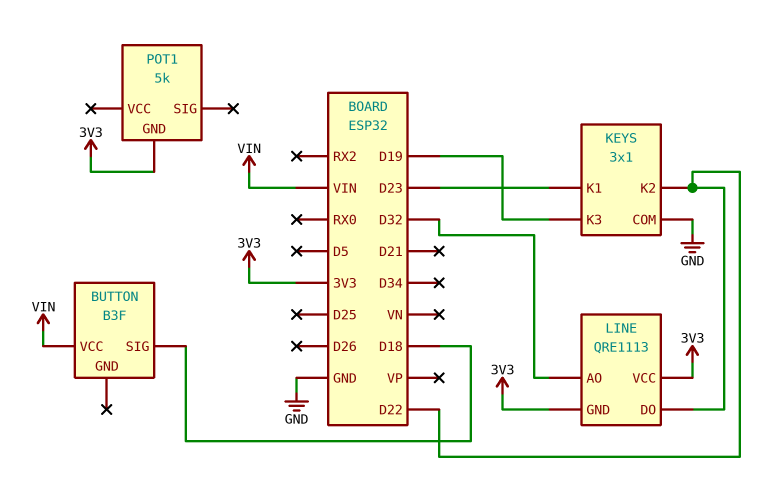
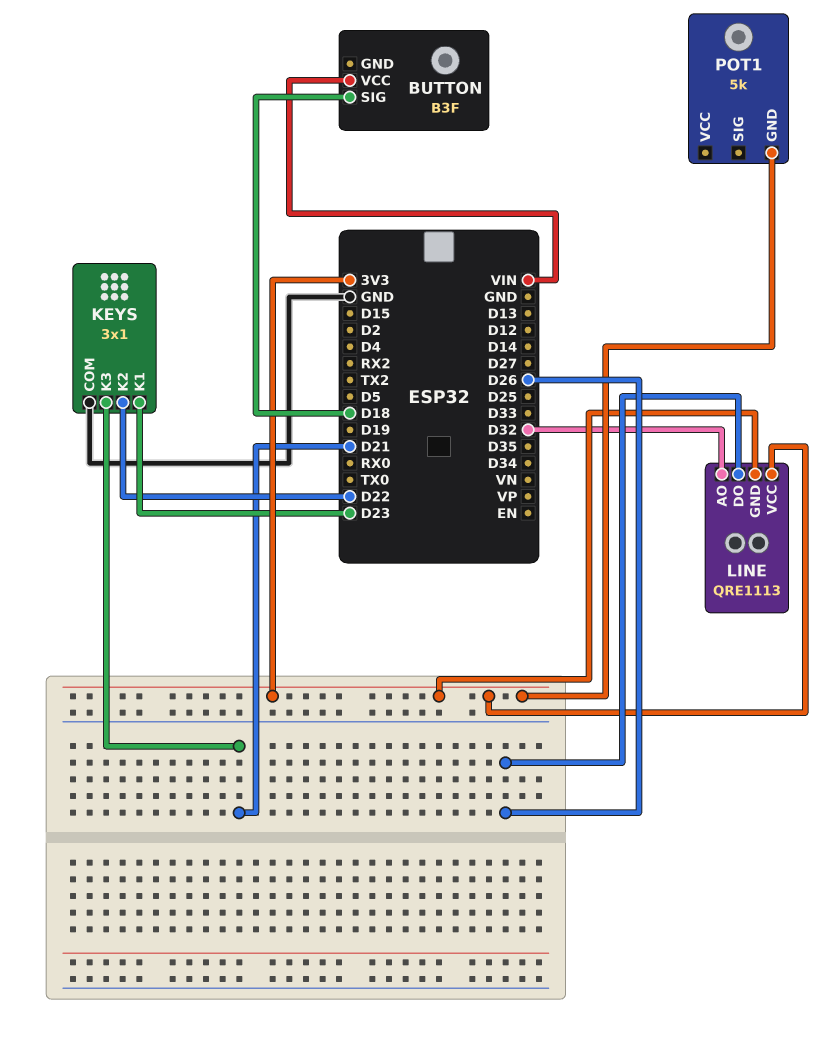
KEYS pin K3: D19 -> D21
LINE pin DO: D22 -> D26

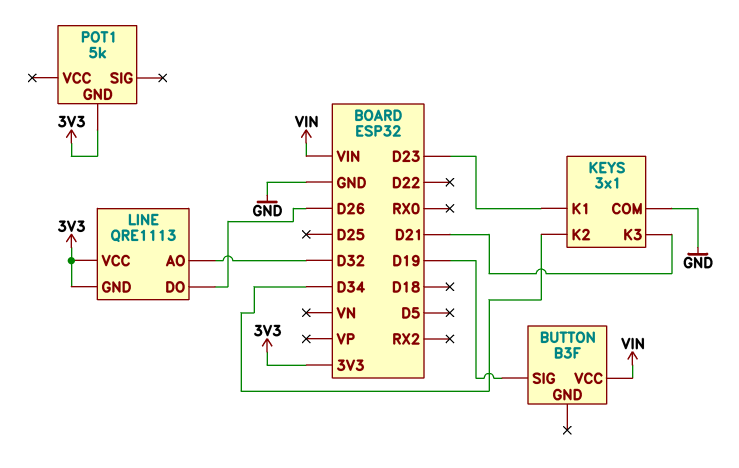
BUTTON pin SIG: D18 -> D19
KEYS pin K2: D22 -> D34

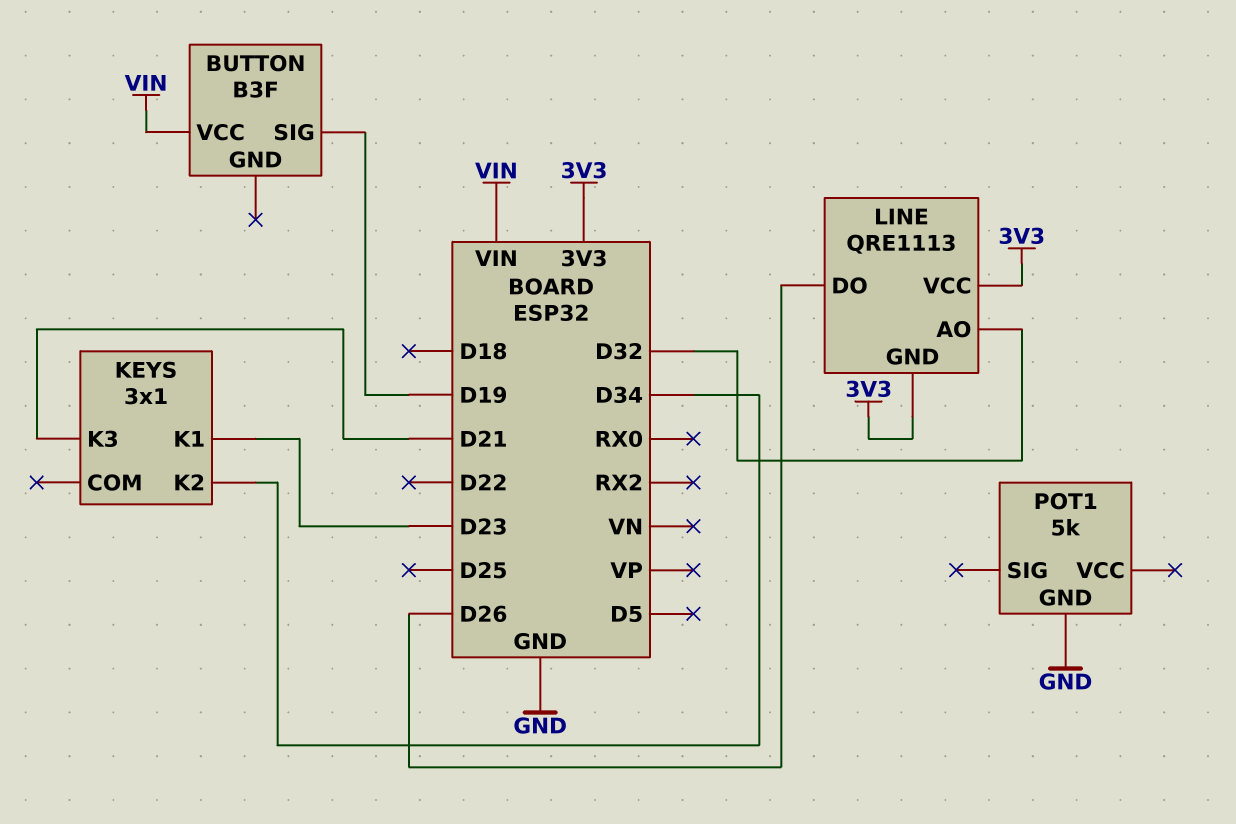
KEYS pin COM: GND -> none
POT1 pin GND: 3V3 -> GND

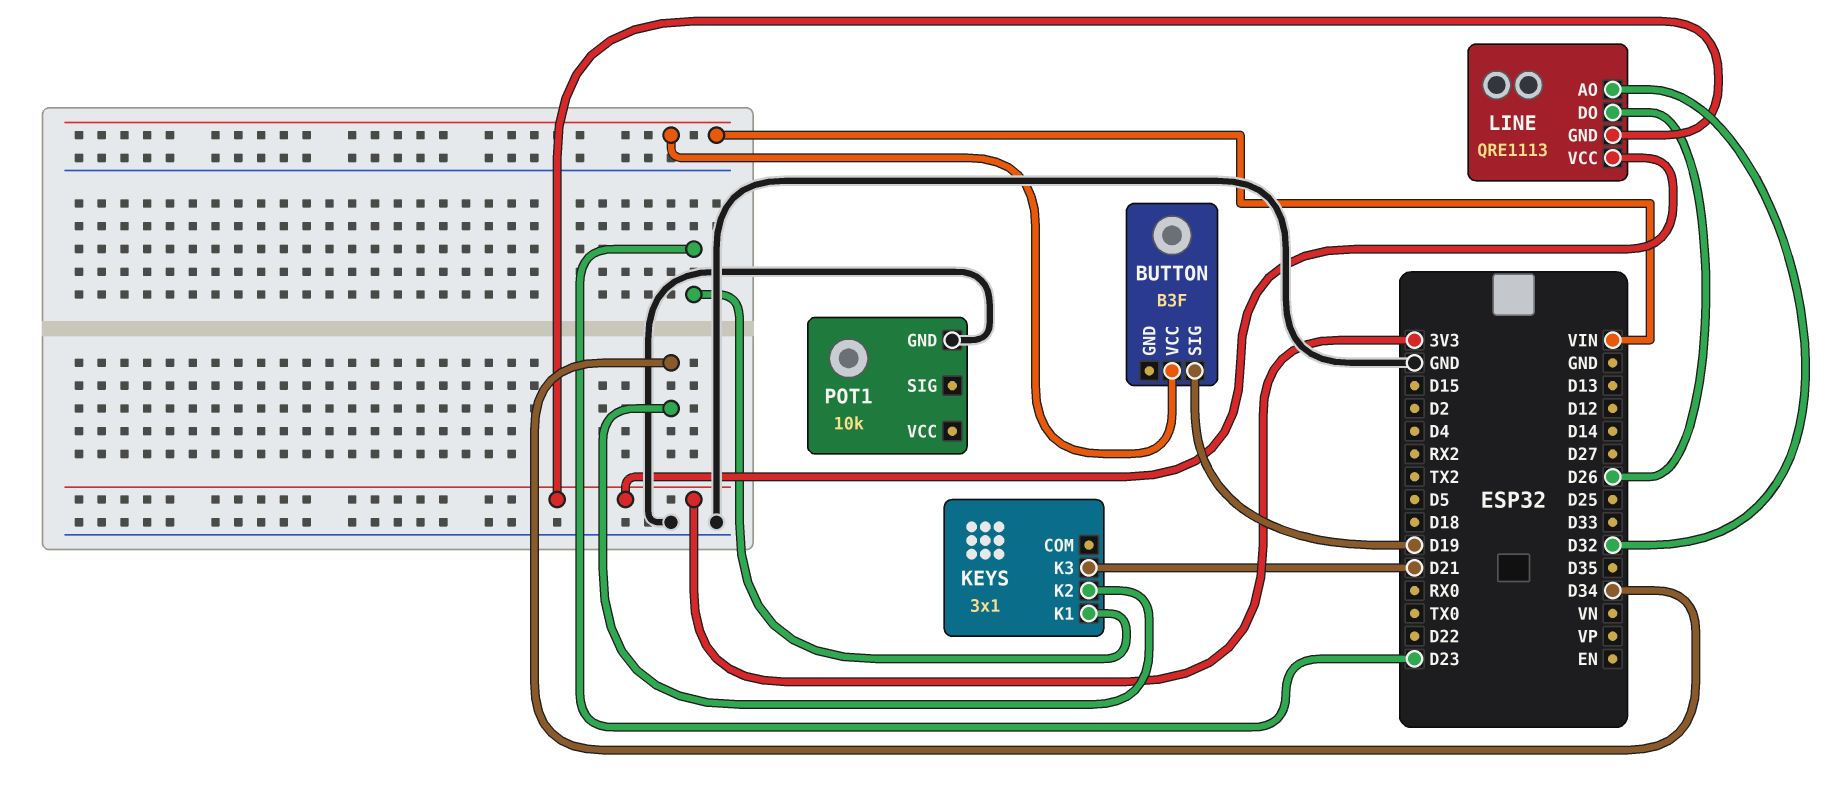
POT1: 5k -> 10k

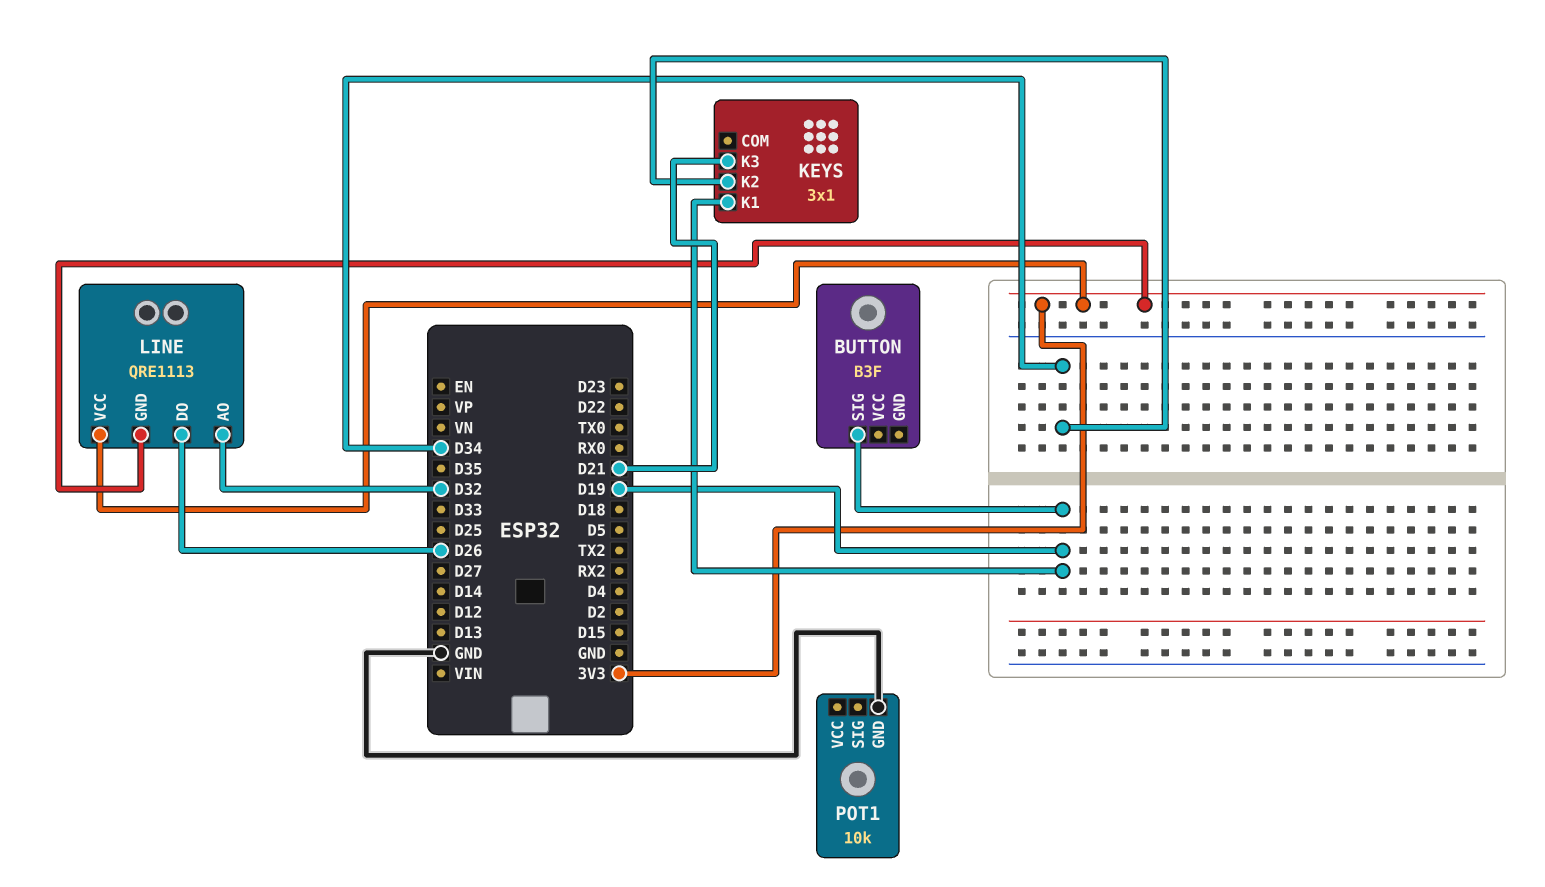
BUTTON pin VCC: VIN -> none
KEYS pin K1: D23 -> D19

